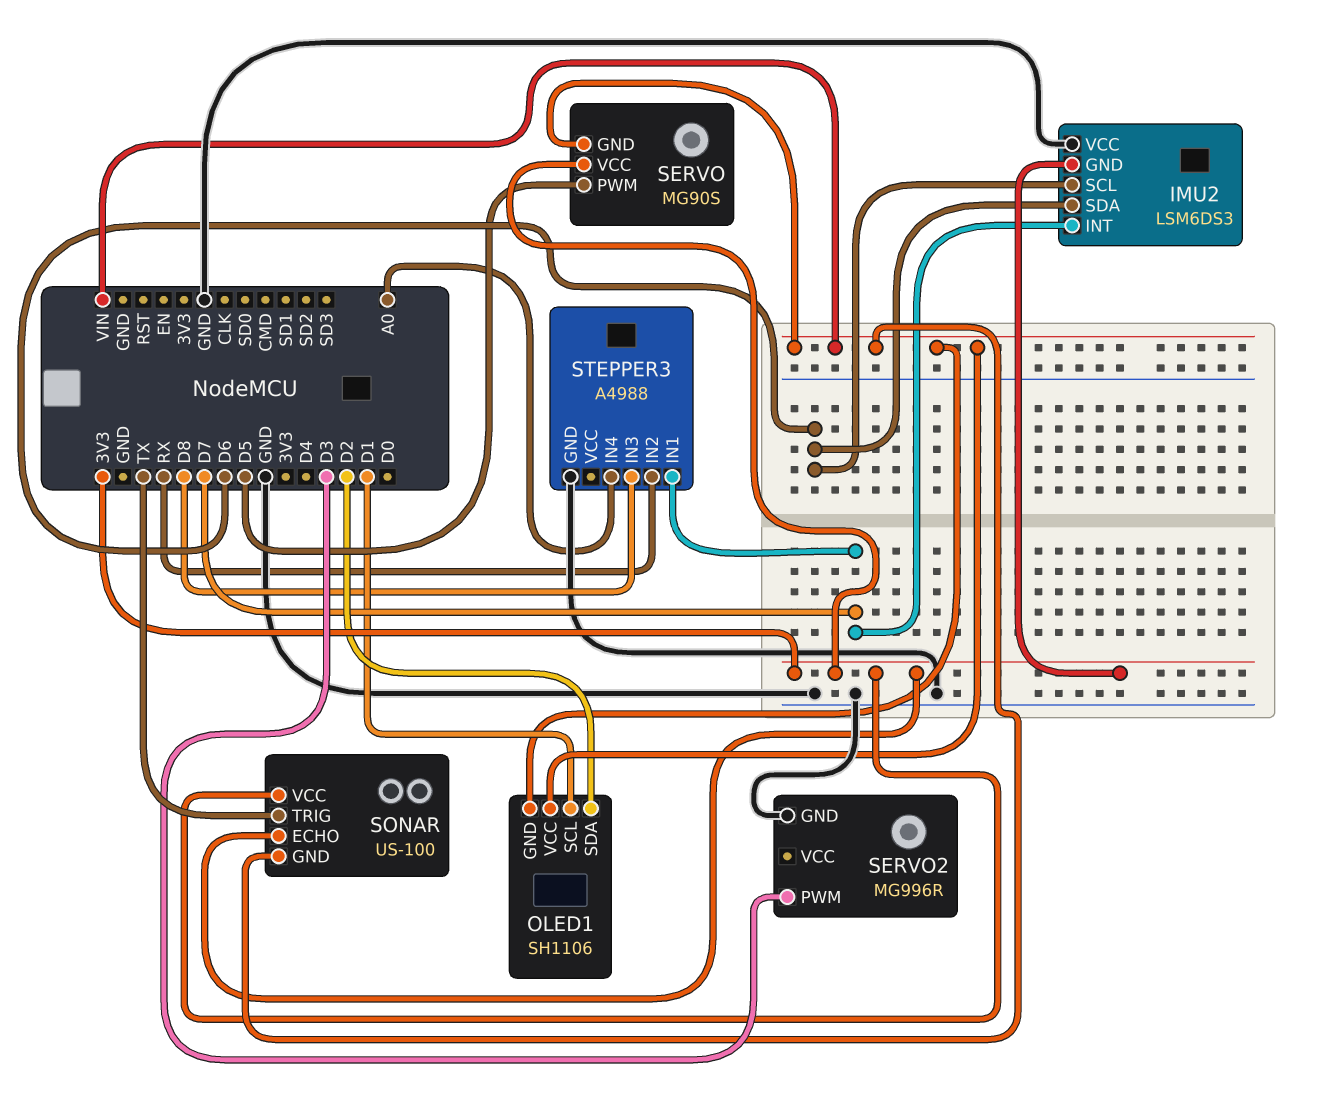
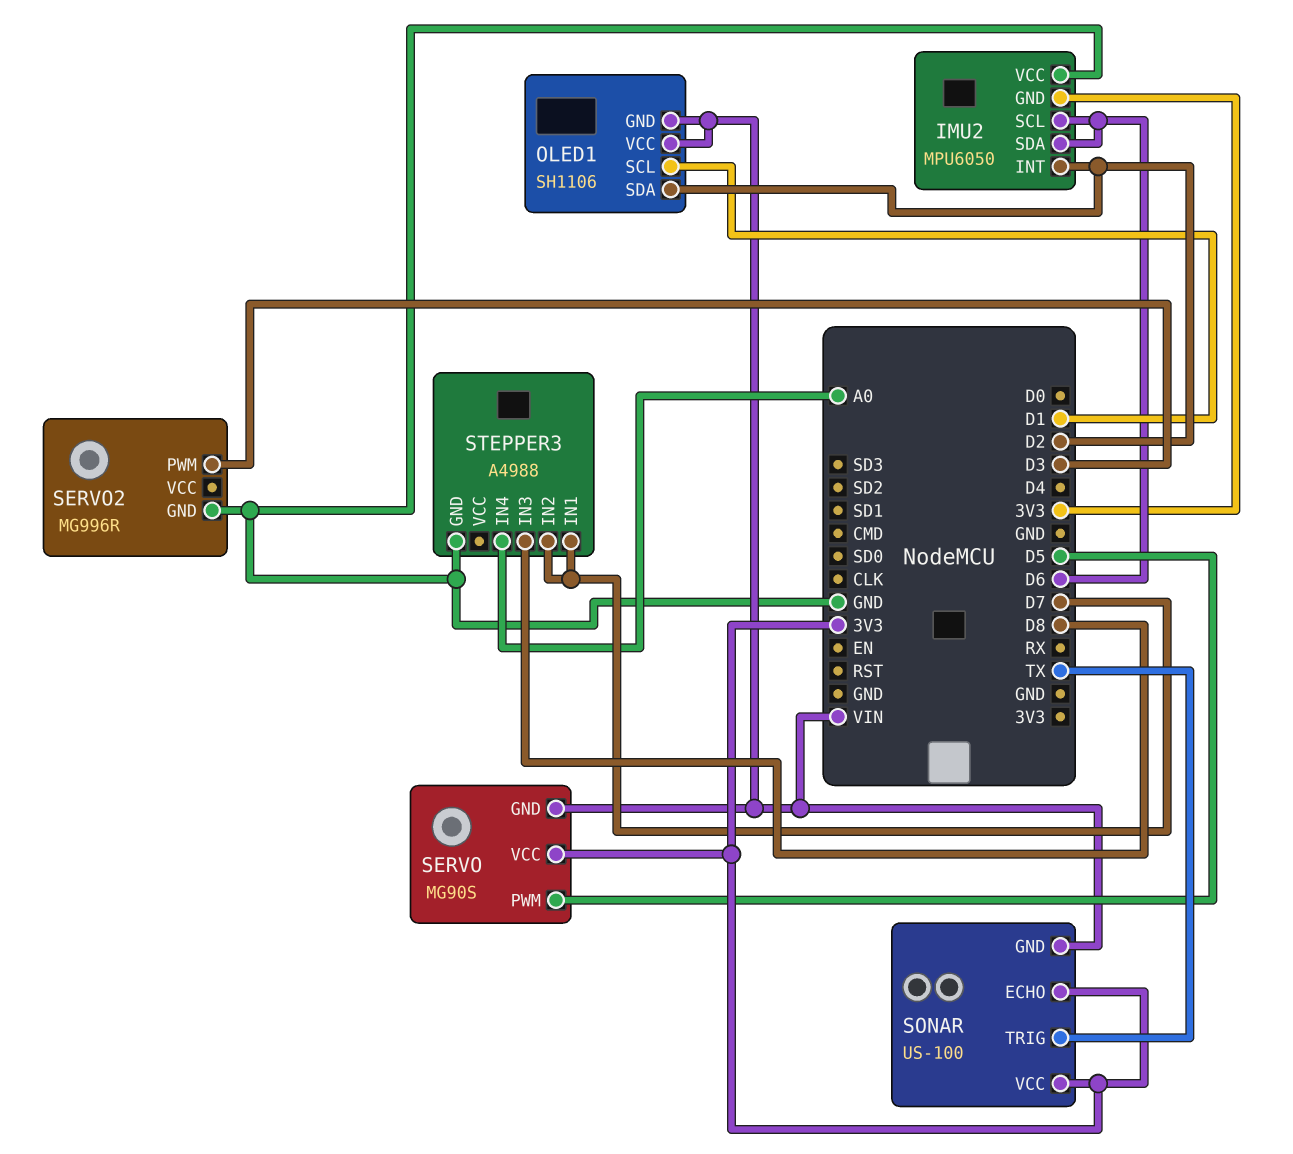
IMU2: LSM6DS3 -> MPU6050
IMU2 pin INT: D7 -> D2
STEPPER3 pin IN2: RX -> D7

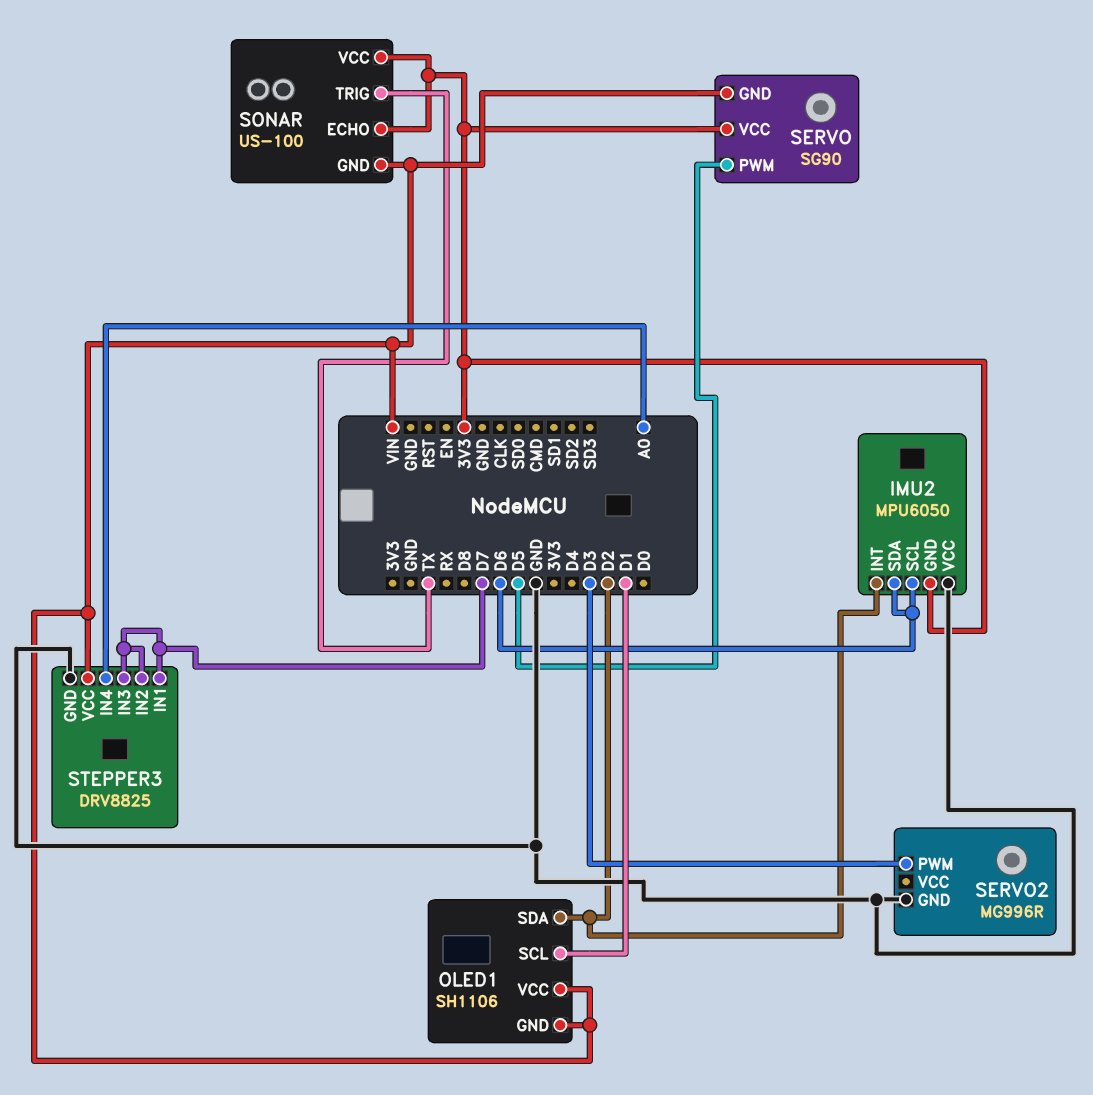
SERVO: MG90S -> SG90
STEPPER3: A4988 -> DRV8825
STEPPER3 pin IN3: D8 -> D7
STEPPER3 pin VCC: none -> VIN

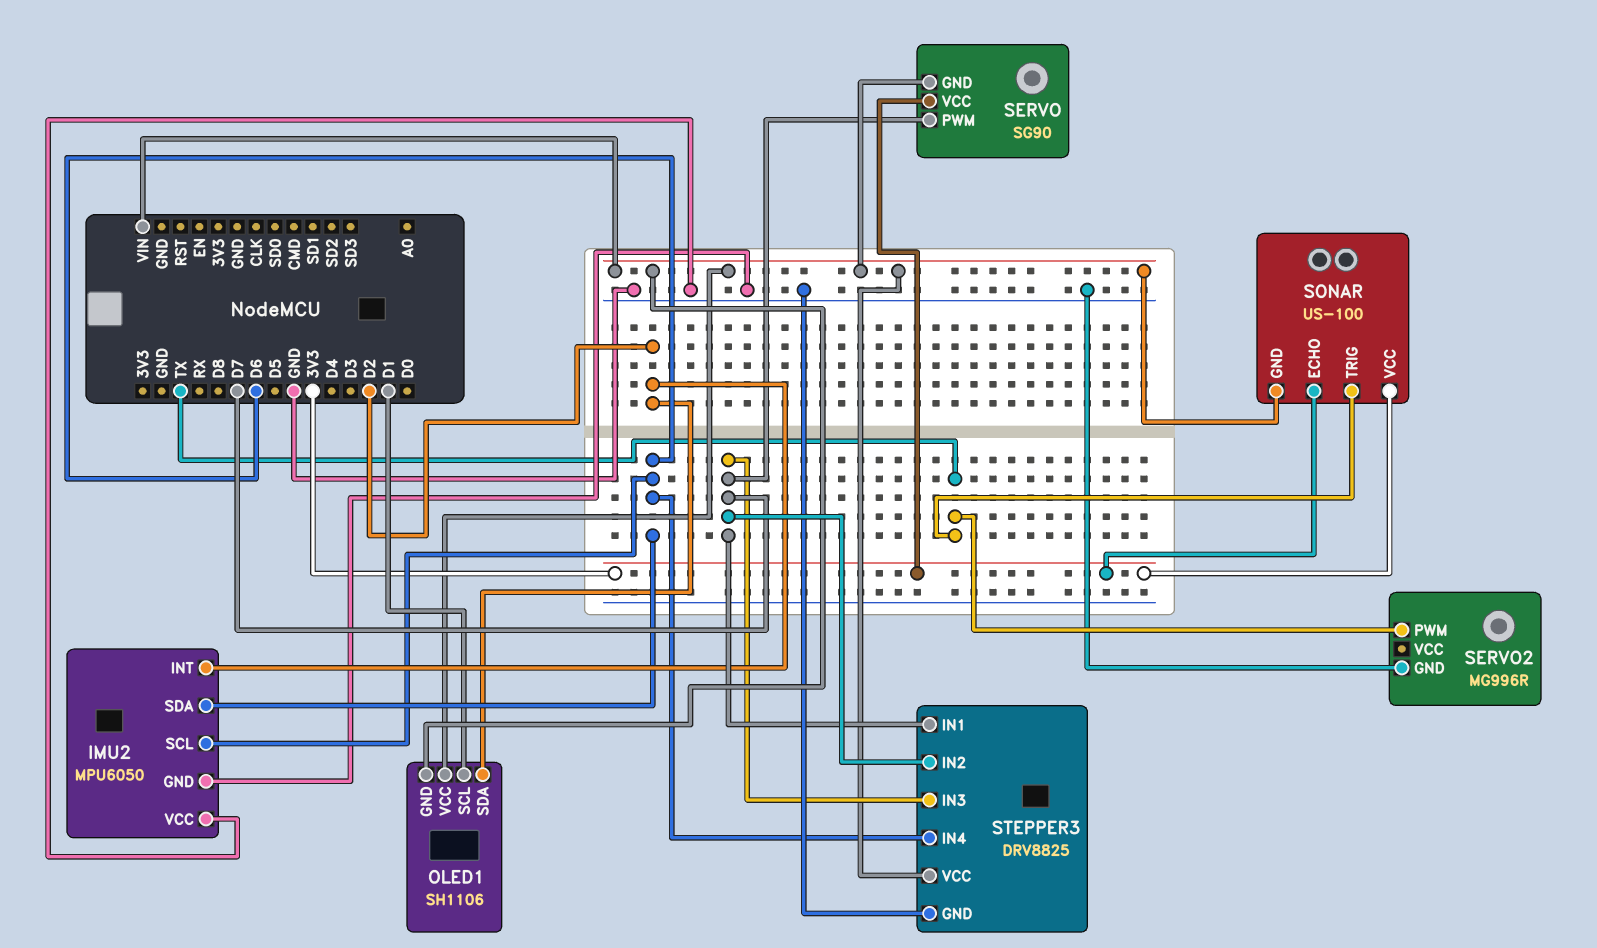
IMU2 pin GND: 3V3 -> GND
SERVO pin PWM: D5 -> D7
SERVO2 pin PWM: D3 -> TX
STEPPER3 pin IN4: A0 -> D6

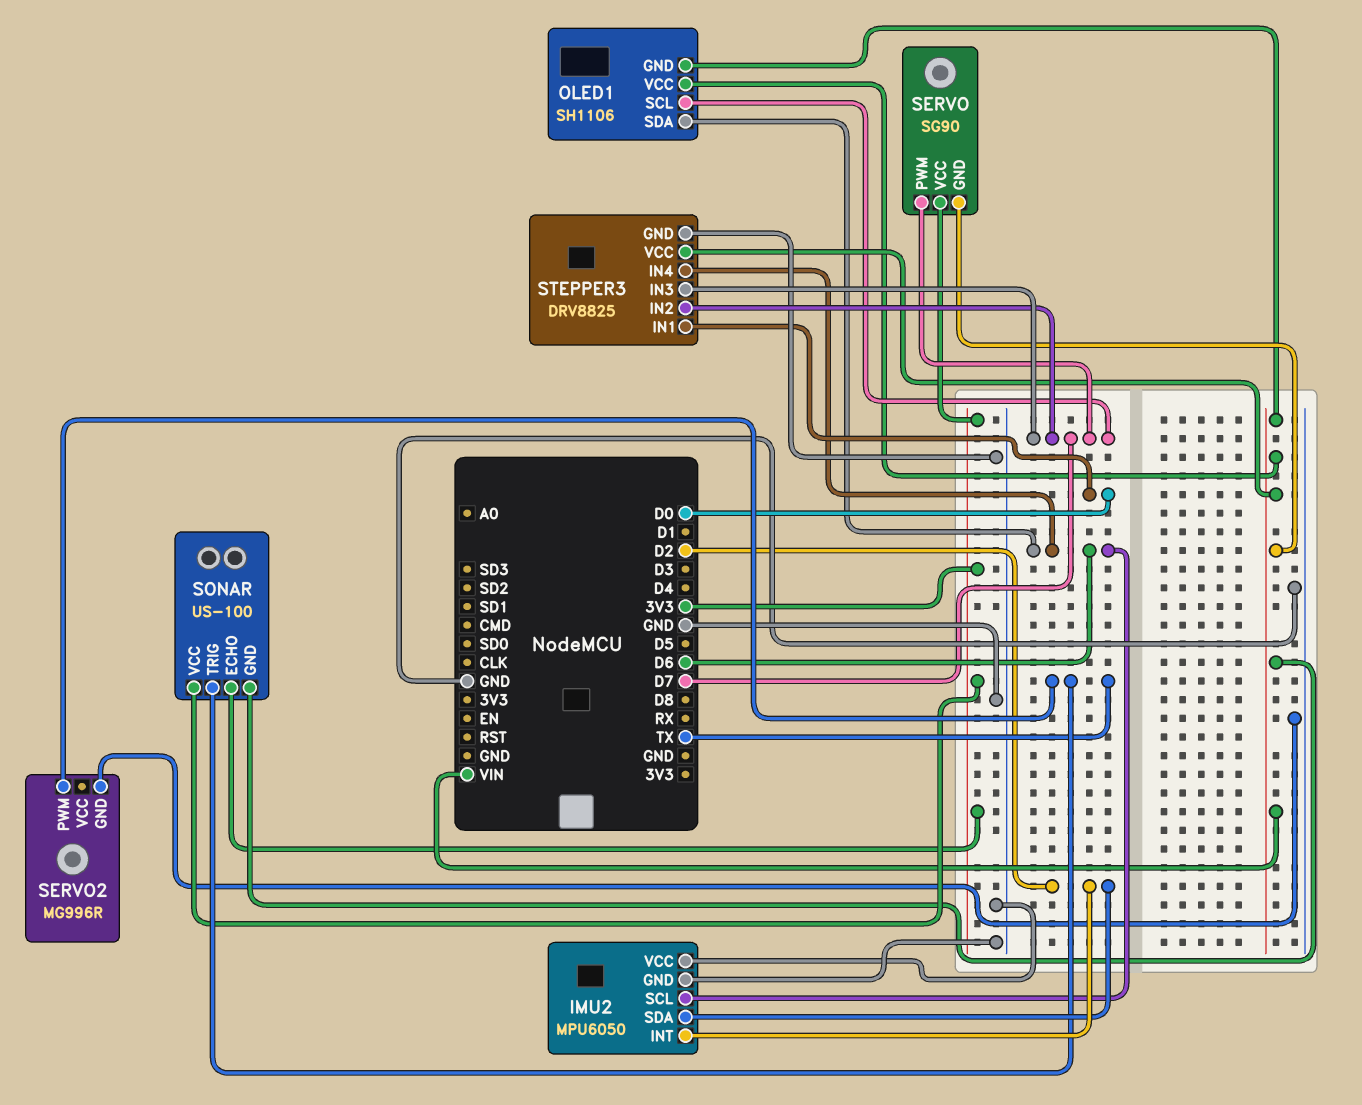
IMU2 pin SDA: D6 -> D2
OLED1 pin SCL: D1 -> D7
OLED1 pin SDA: D2 -> D6
STEPPER3 pin IN1: D7 -> D0

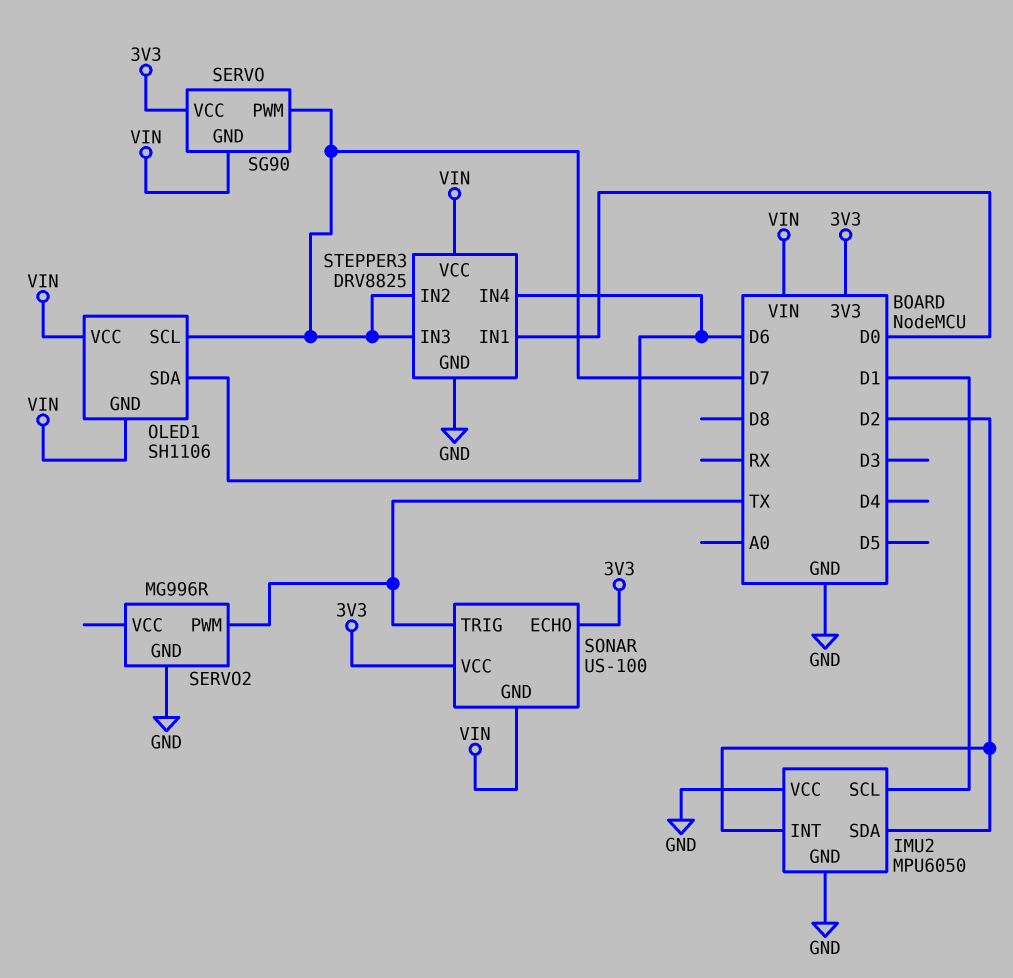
IMU2 pin SCL: D6 -> D1

